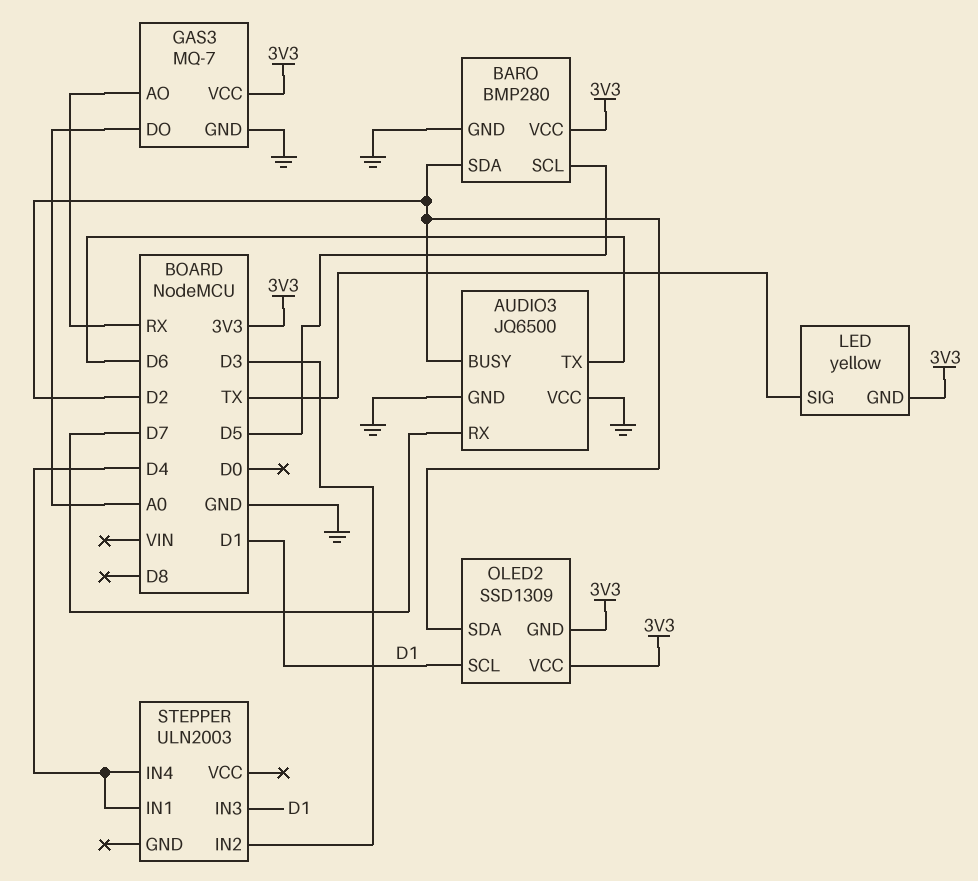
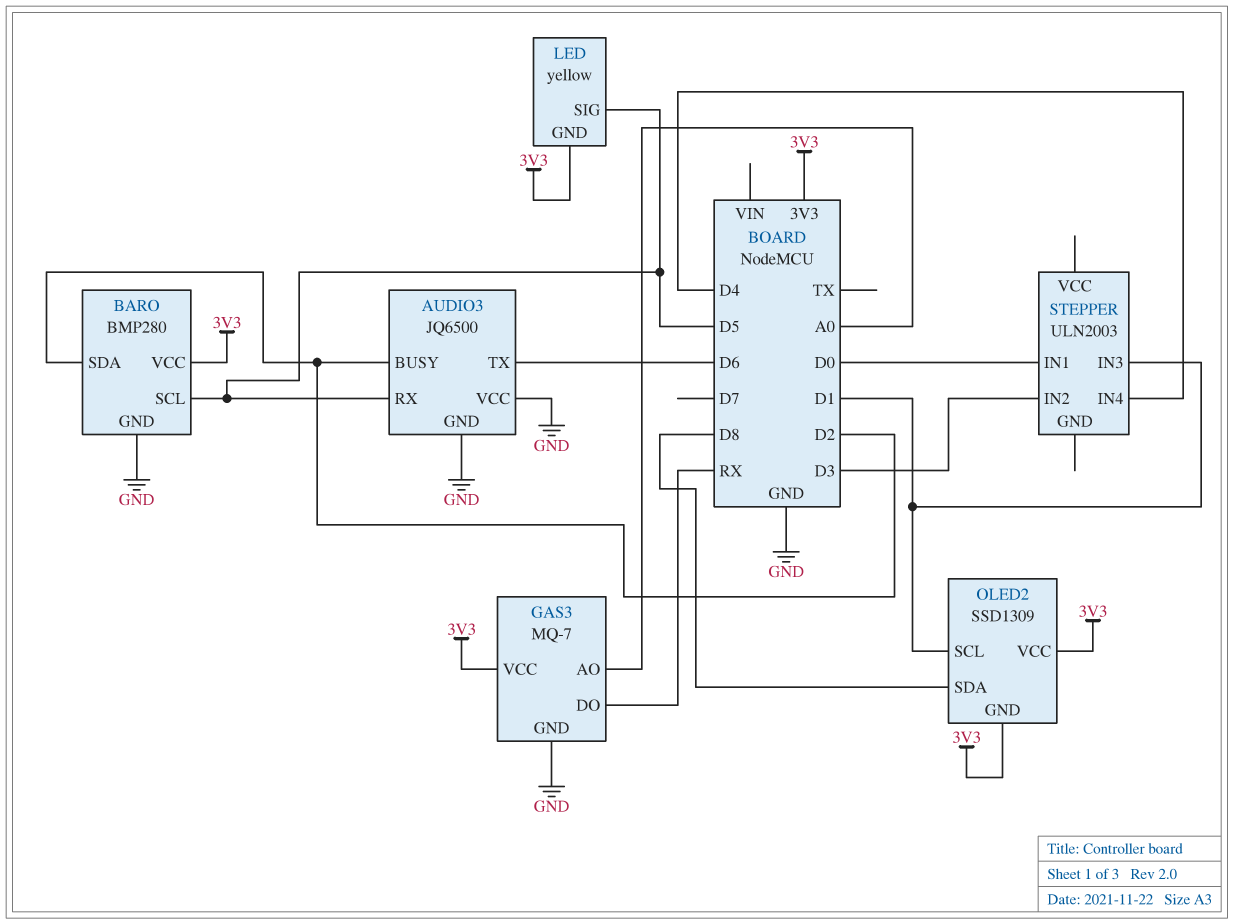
AUDIO3 pin RX: D7 -> D5
GAS3 pin AO: RX -> A0
GAS3 pin DO: A0 -> RX
LED pin SIG: TX -> D5
OLED2 pin SDA: D2 -> D8
STEPPER pin IN1: D4 -> D0

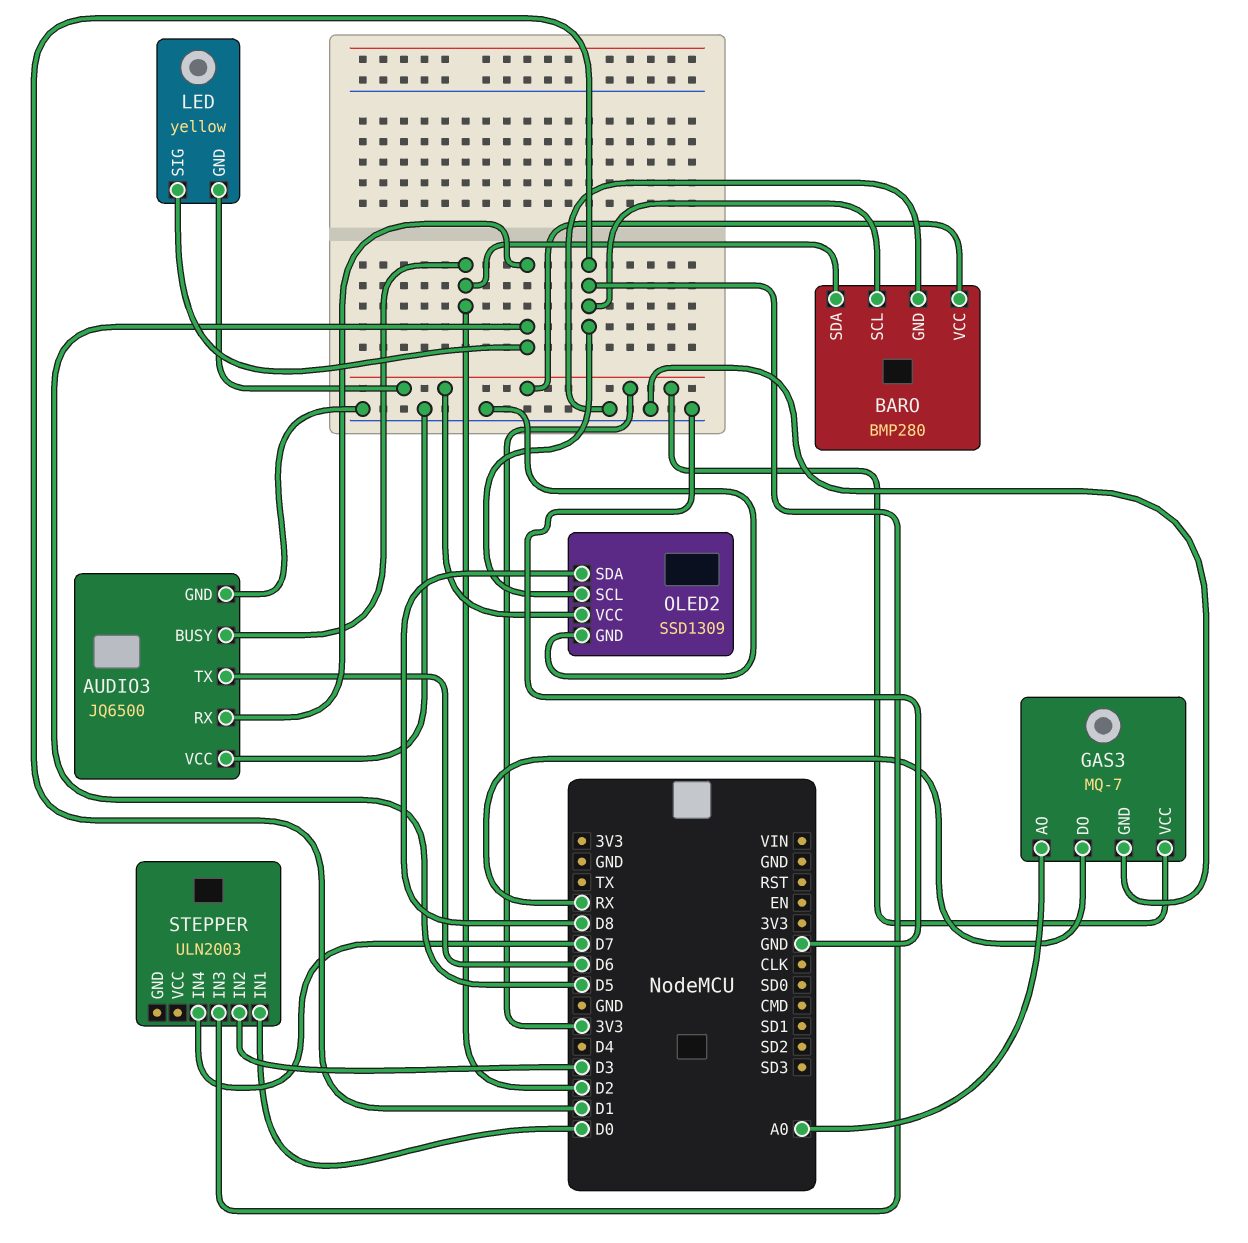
BARO pin SCL: D5 -> D1
OLED2 pin GND: 3V3 -> GND
STEPPER pin IN4: D4 -> D7

